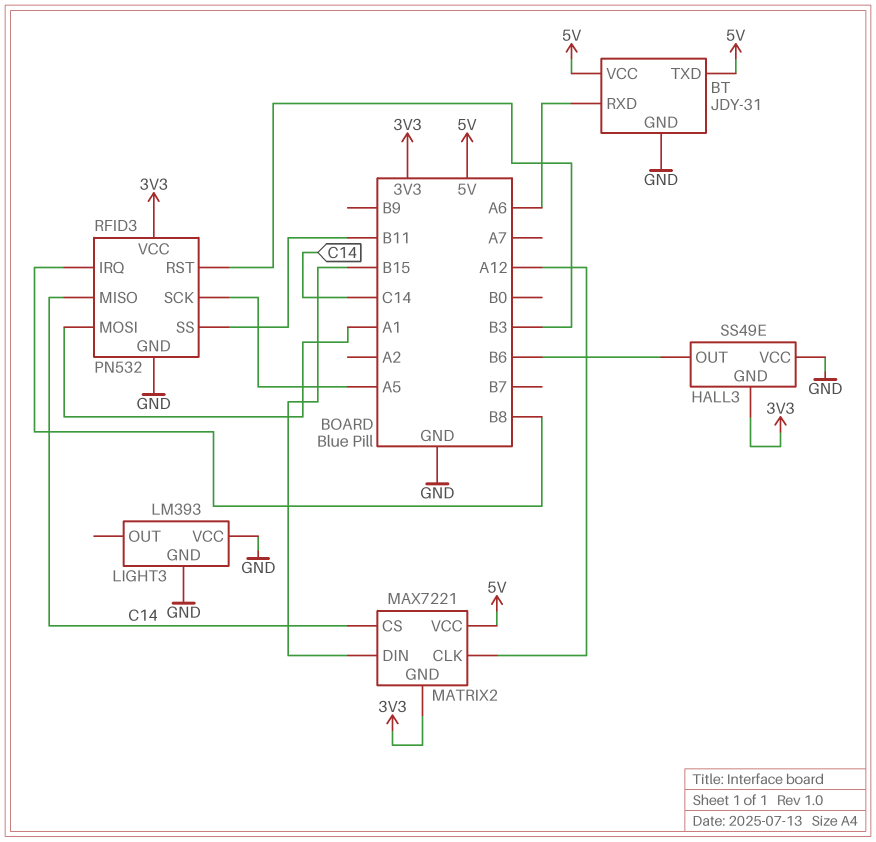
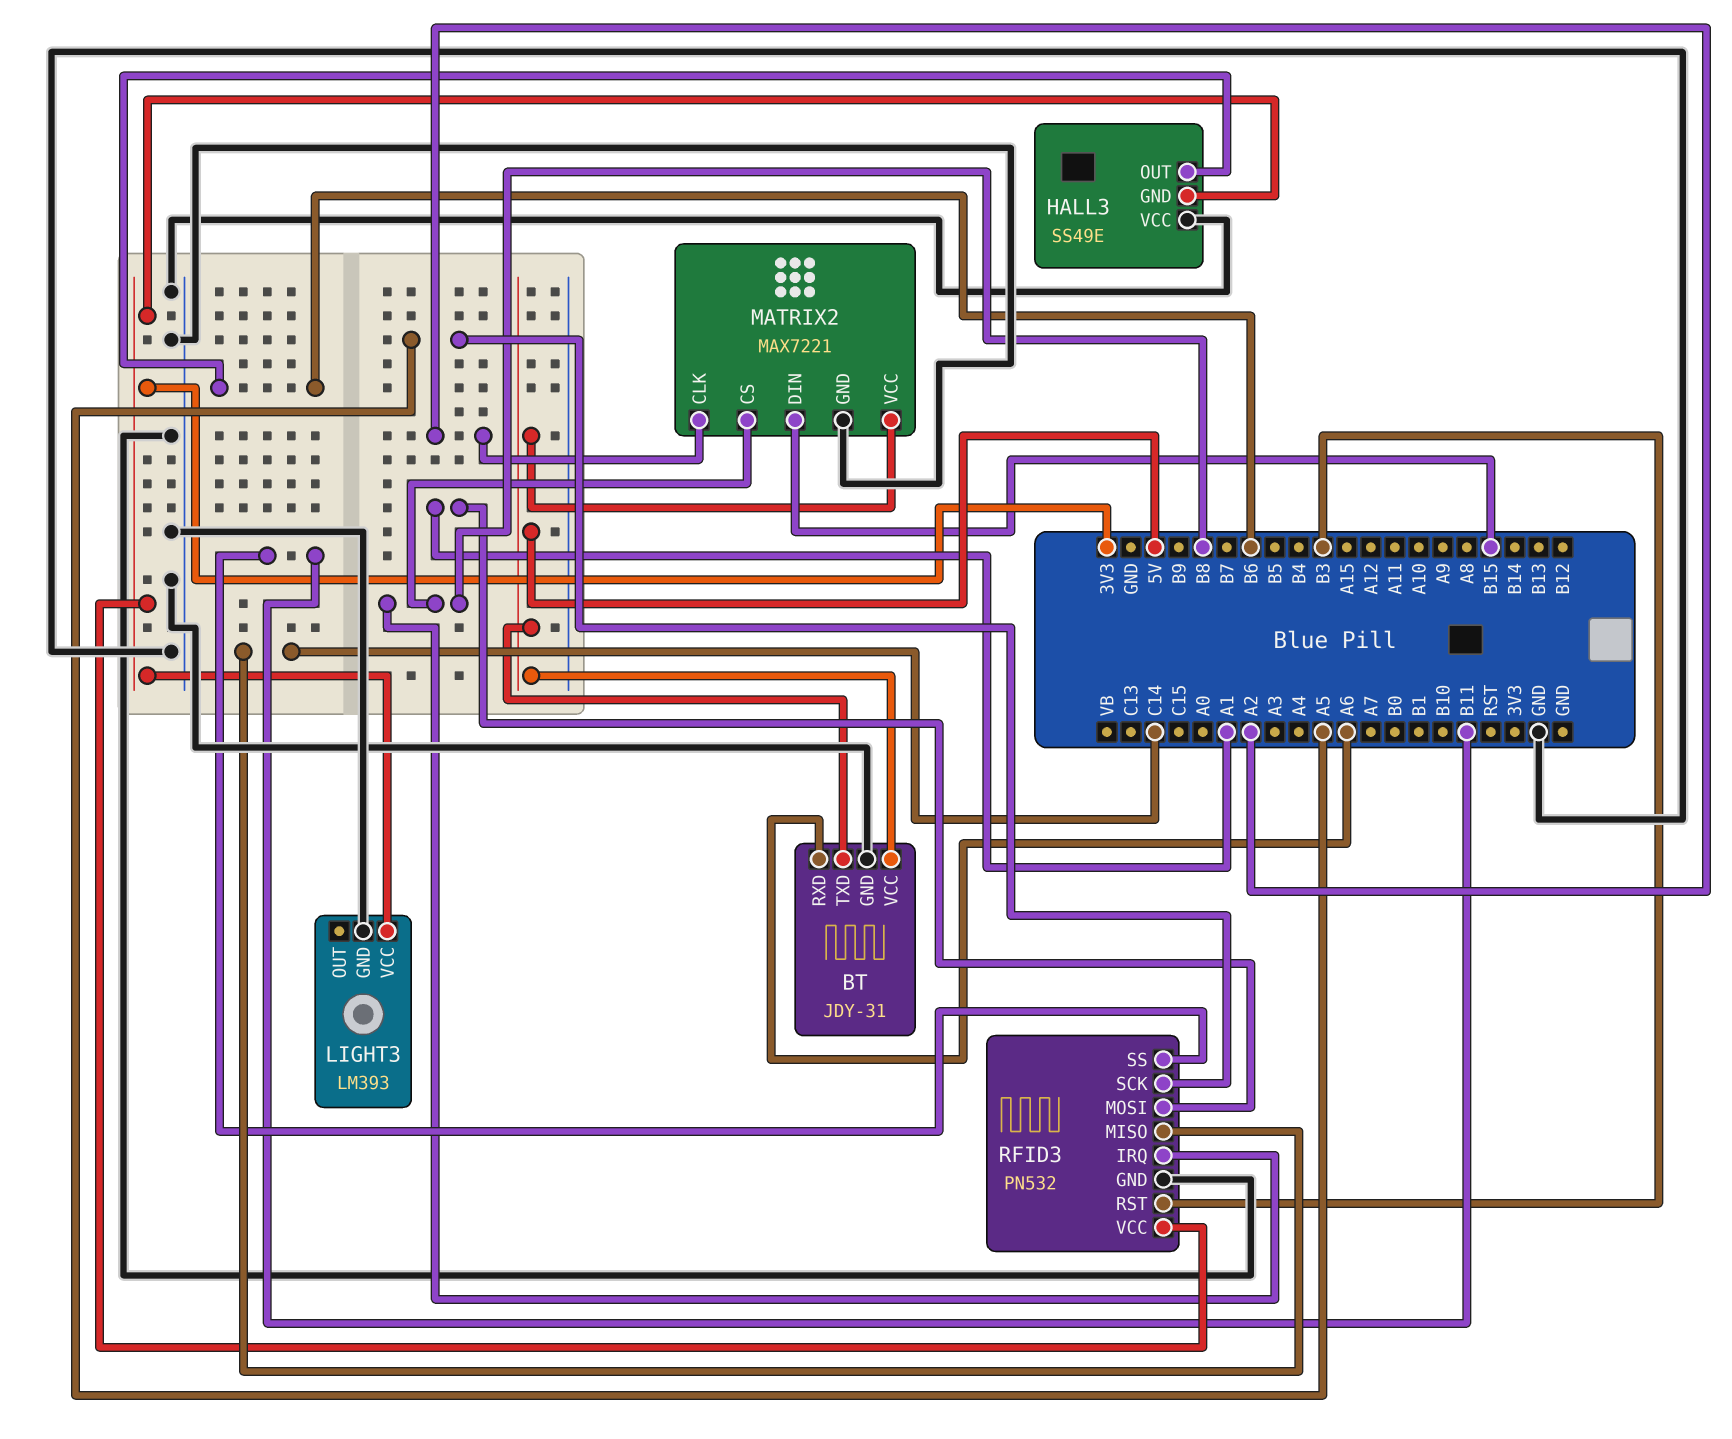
LIGHT3 pin VCC: GND -> 3V3
MATRIX2 pin CLK: A12 -> A2
MATRIX2 pin CS: C14 -> B8
MATRIX2 pin GND: 3V3 -> GND

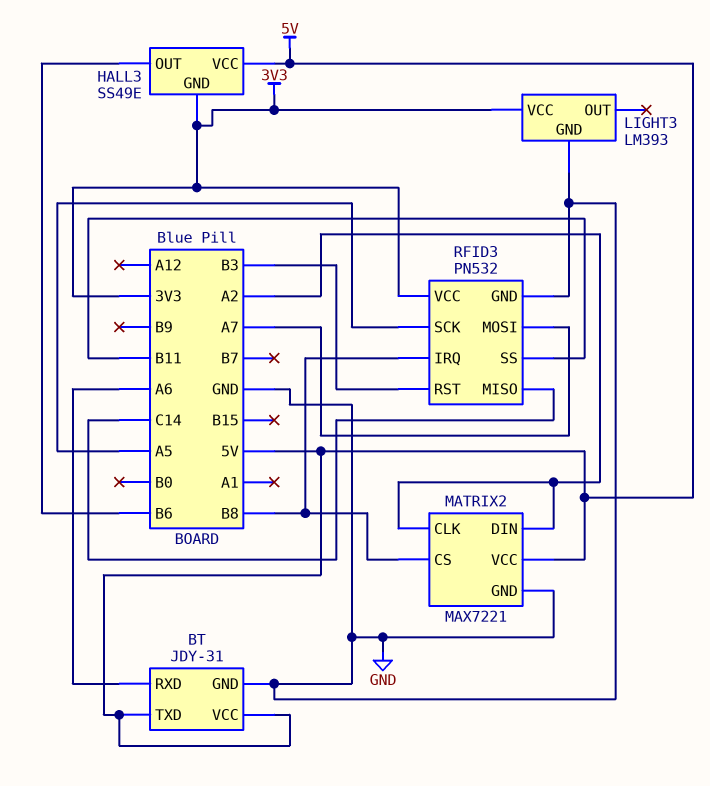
HALL3 pin VCC: GND -> 5V
MATRIX2 pin DIN: B15 -> A2
RFID3 pin MOSI: A1 -> A7

